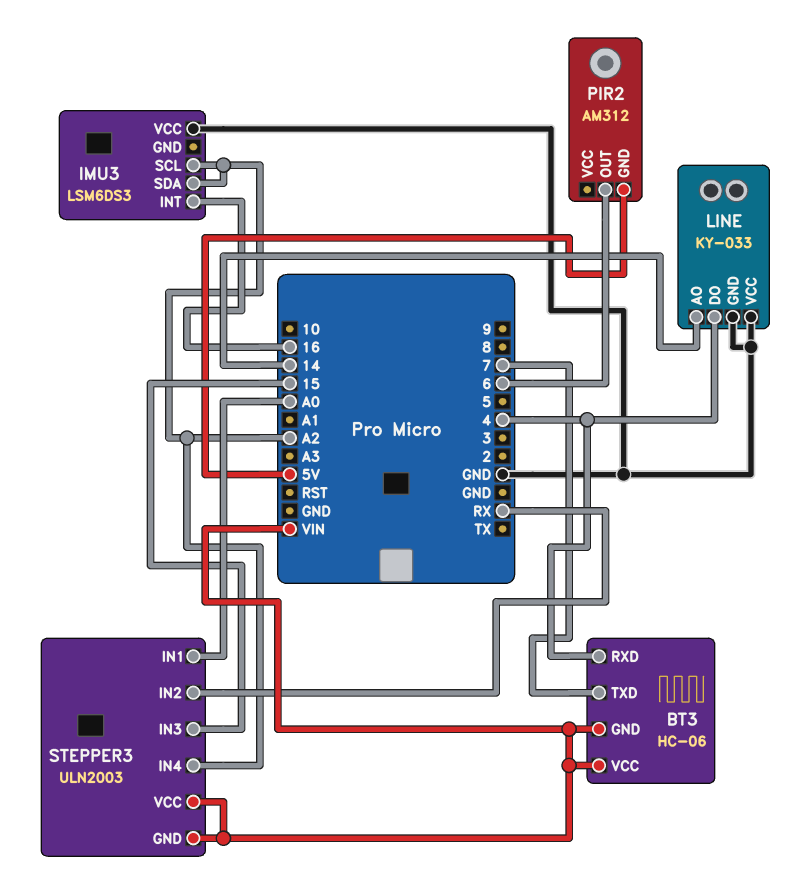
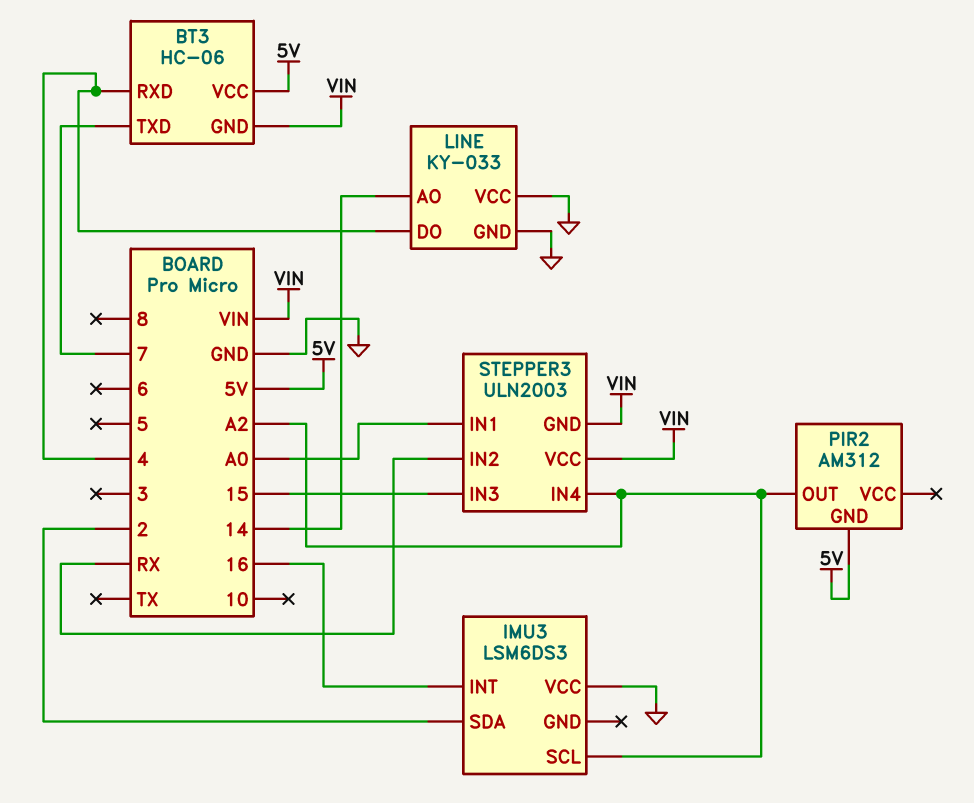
BT3 pin VCC: VIN -> 5V
IMU3 pin SDA: A2 -> 2
PIR2 pin OUT: 6 -> A2

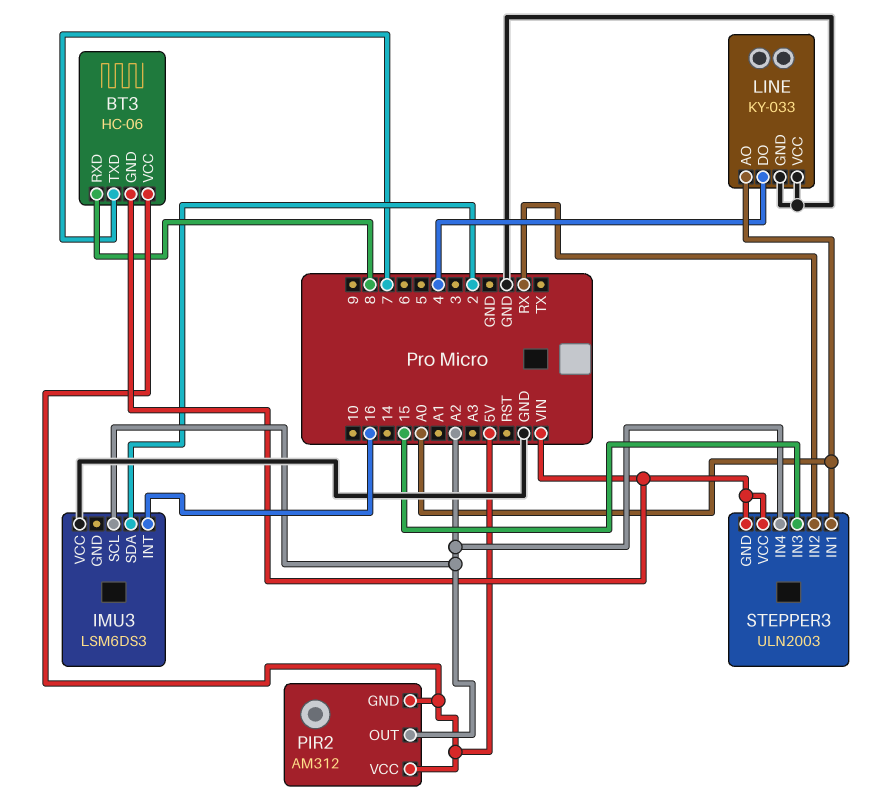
BT3 pin RXD: 4 -> 8
LINE pin AO: 14 -> A0
PIR2 pin VCC: none -> 5V

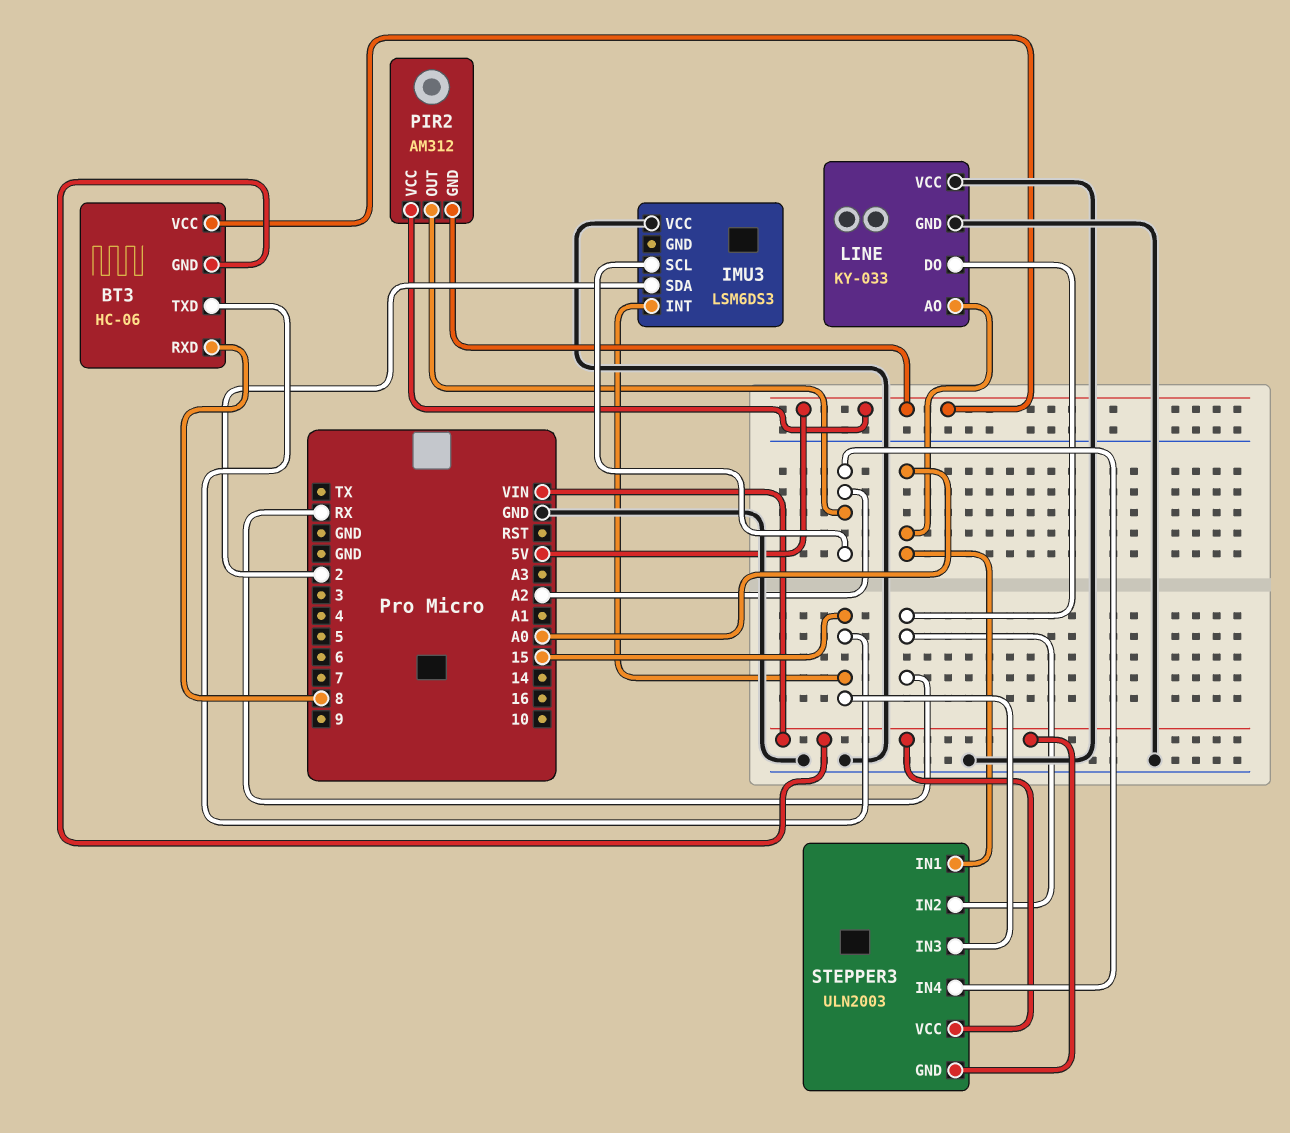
BT3 pin TXD: 7 -> 15
IMU3 pin INT: 16 -> 15
LINE pin DO: 4 -> RX

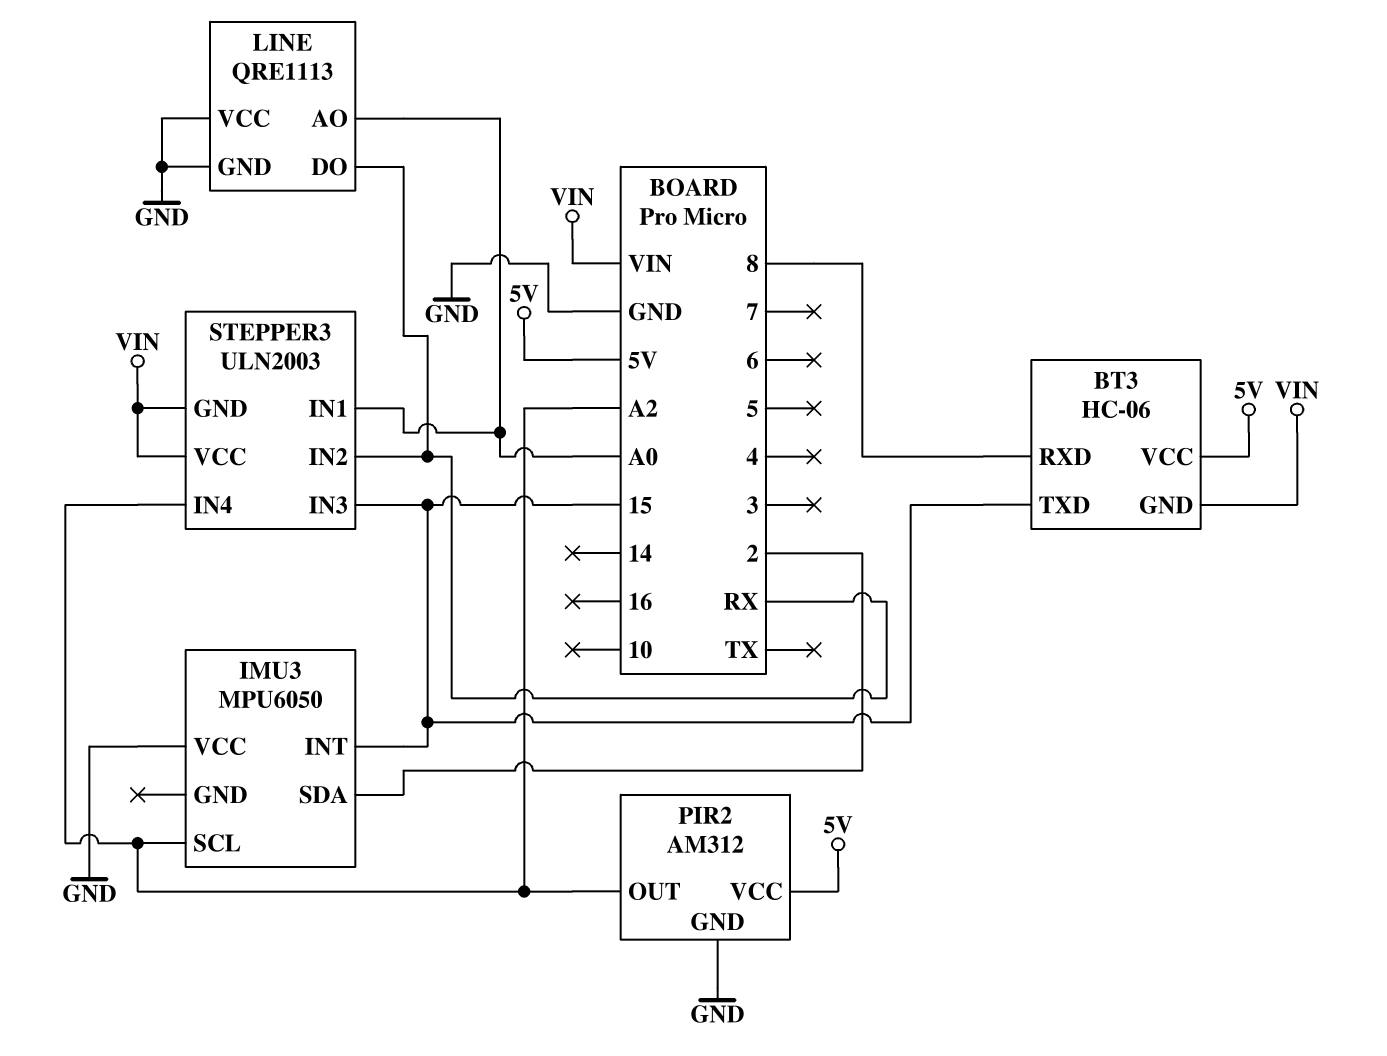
IMU3: LSM6DS3 -> MPU6050
LINE: KY-033 -> QRE1113
PIR2 pin GND: 5V -> GND

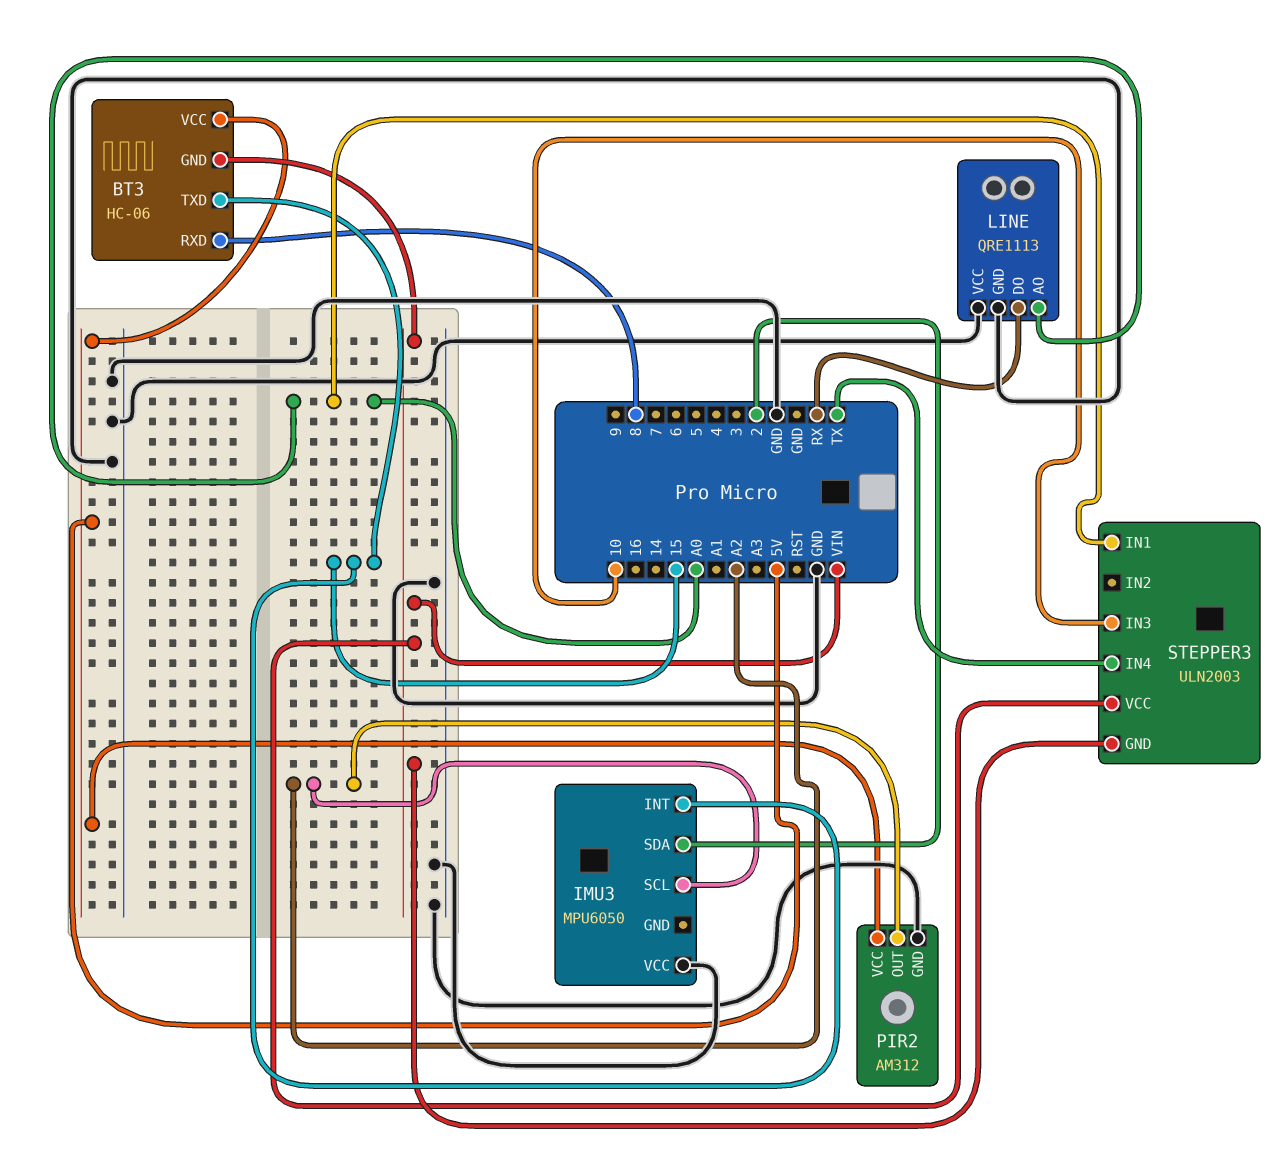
STEPPER3 pin IN2: RX -> none
STEPPER3 pin IN3: 15 -> 10
STEPPER3 pin IN4: A2 -> TX

